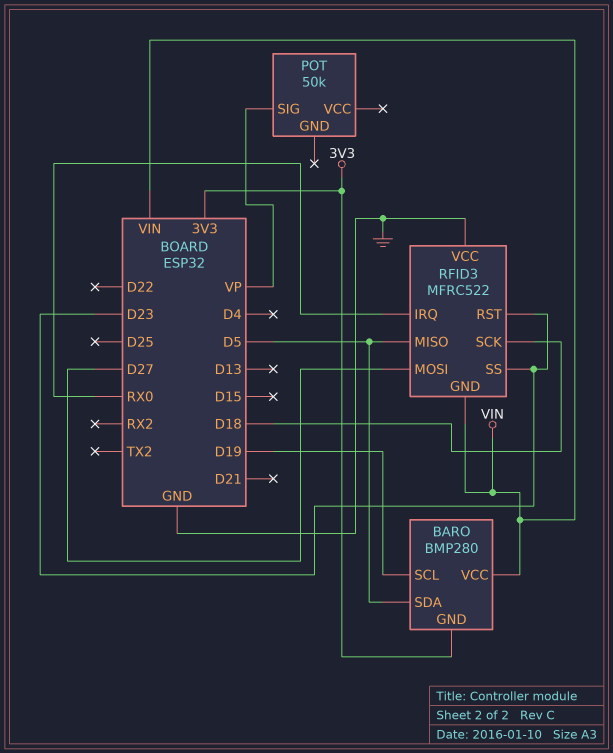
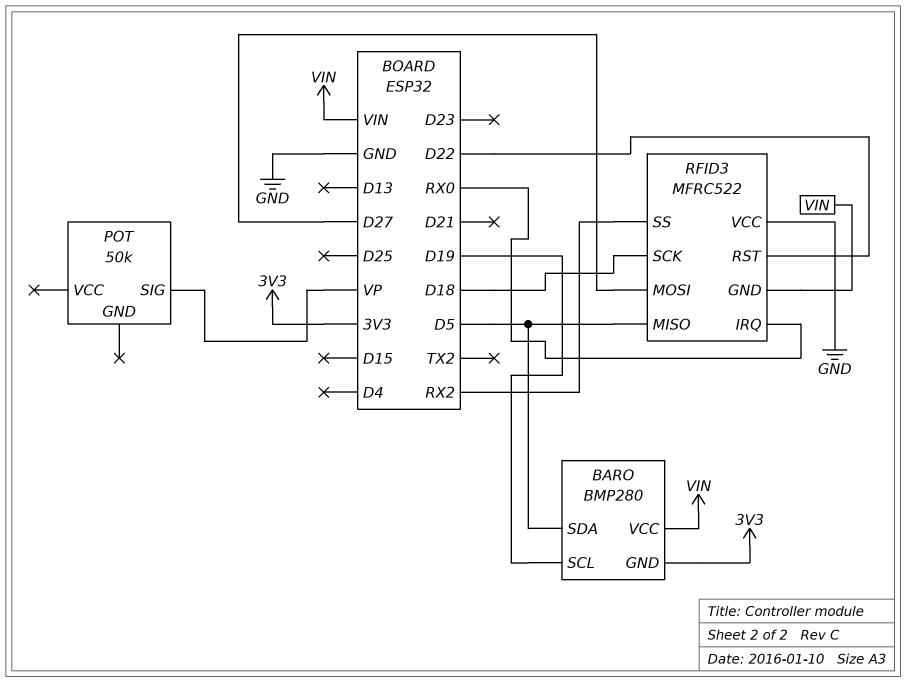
RFID3 pin RST: D23 -> D22
RFID3 pin SS: D23 -> RX2

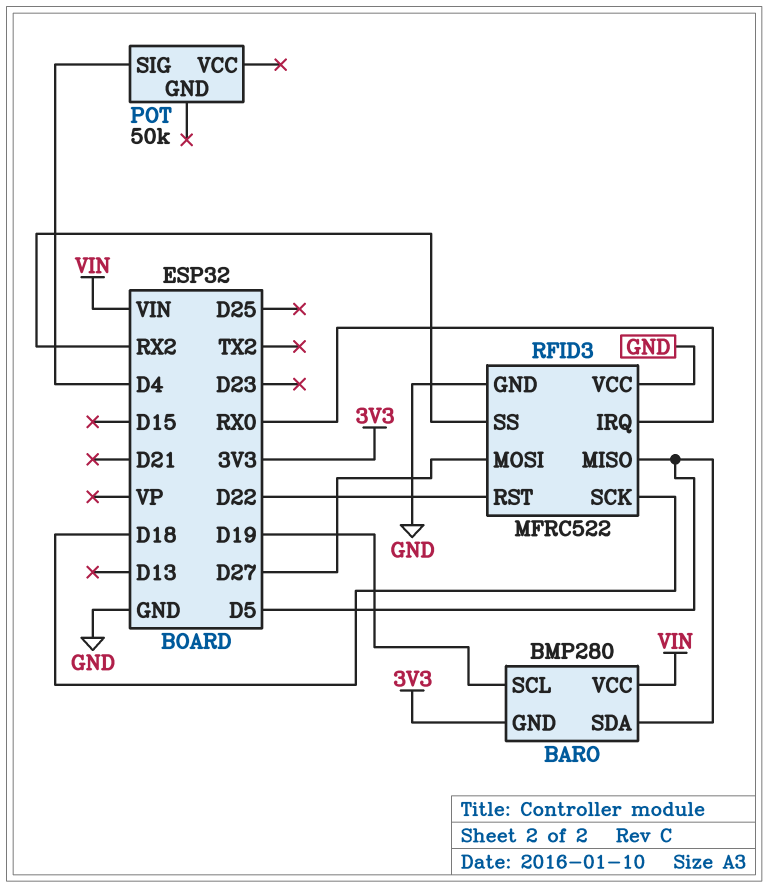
POT pin SIG: VP -> D4
RFID3 pin GND: VIN -> GND

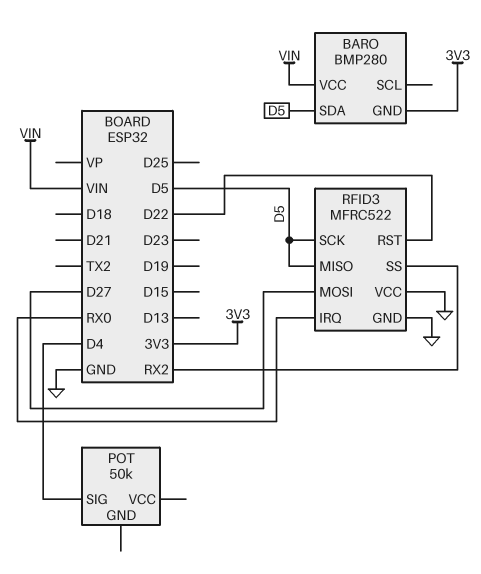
BARO pin SCL: D19 -> none
RFID3 pin SCK: D18 -> D5

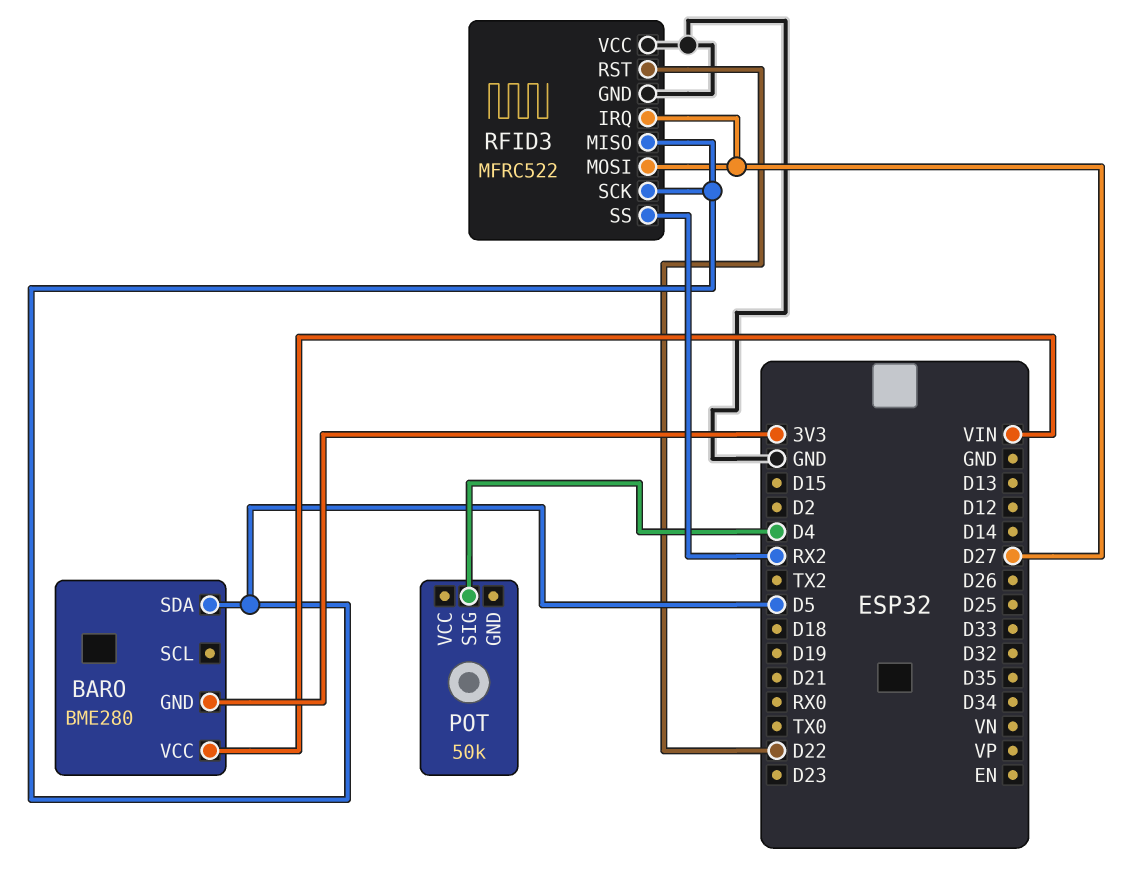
BARO: BMP280 -> BME280
RFID3 pin IRQ: RX0 -> D27

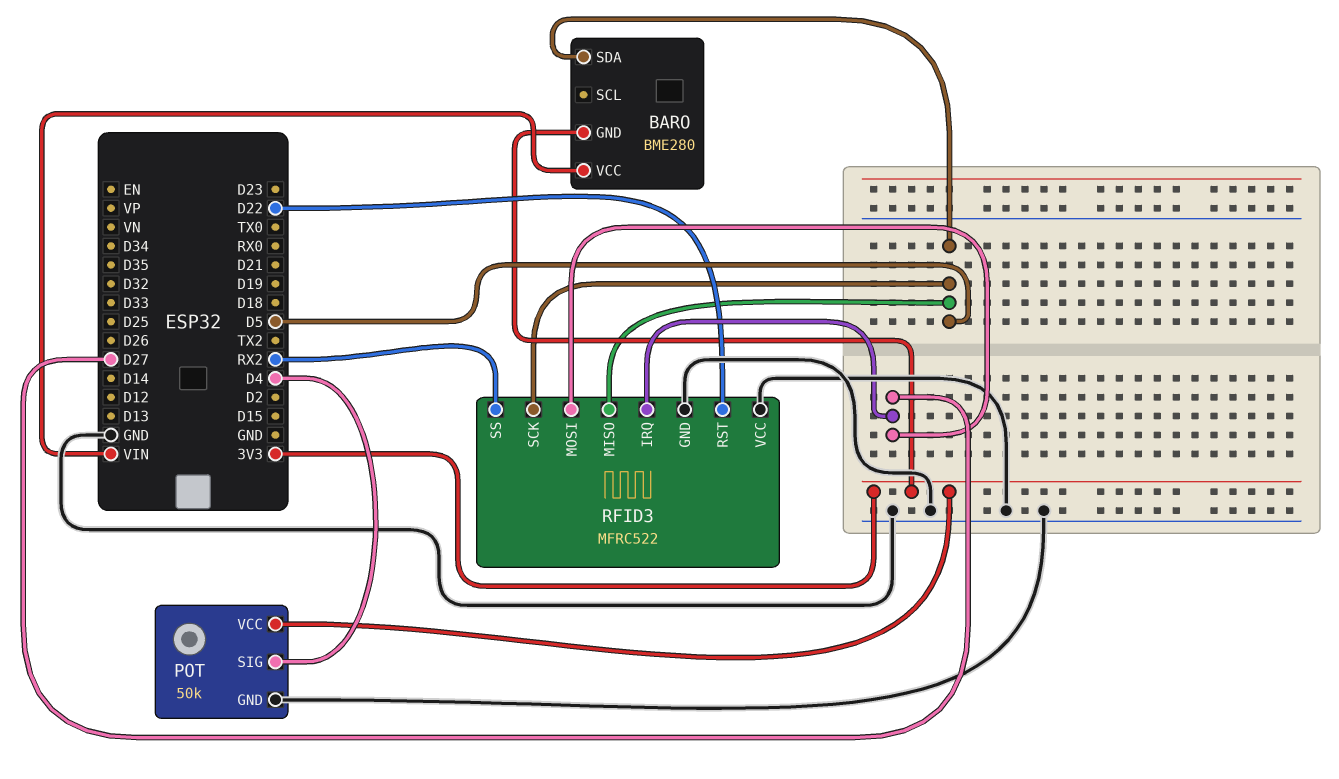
POT pin GND: none -> GND
POT pin VCC: none -> 3V3

